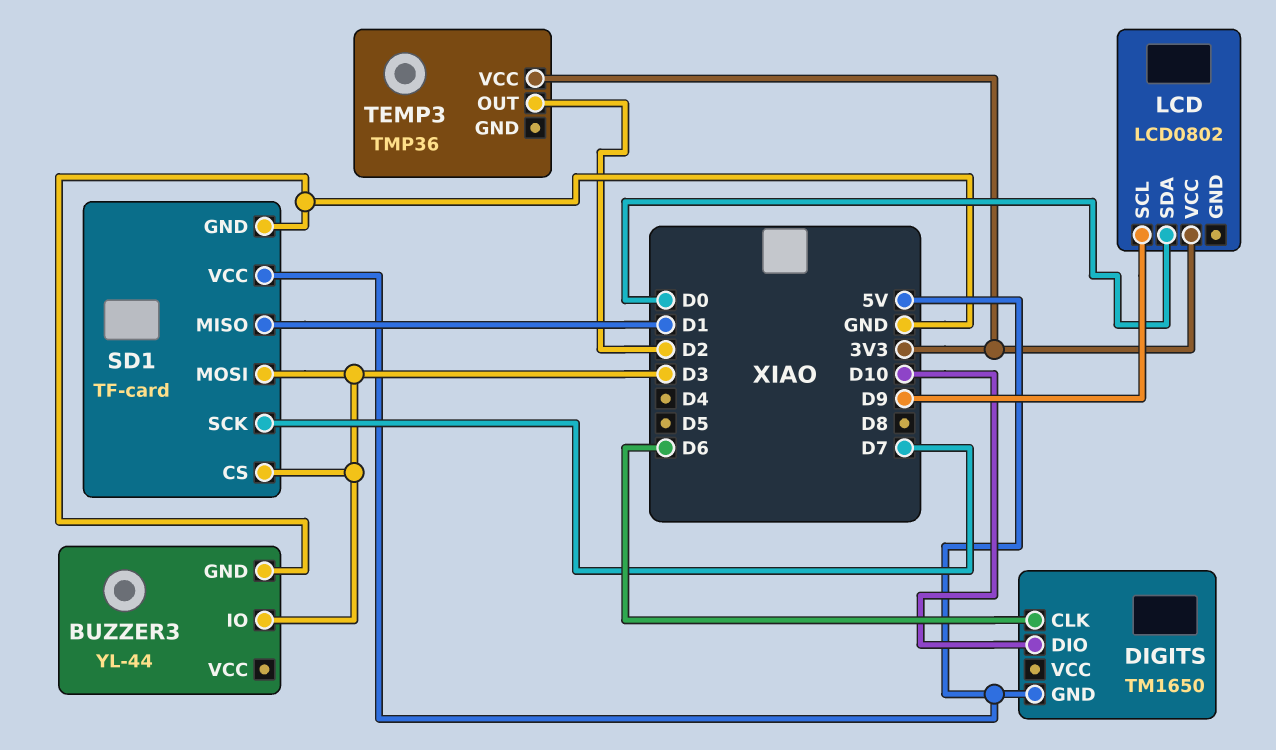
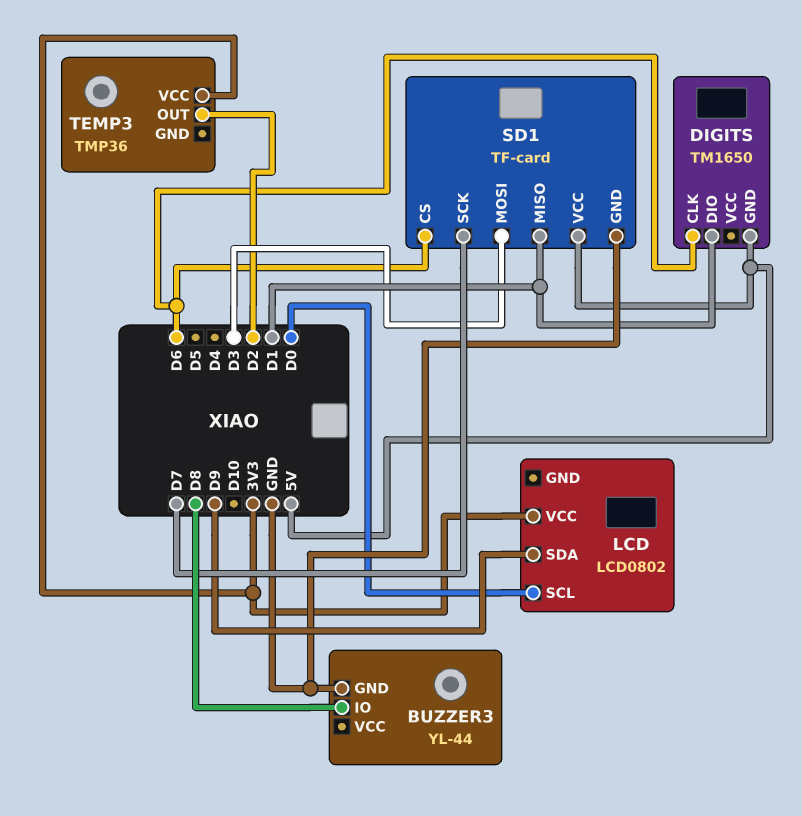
BUZZER3 pin IO: D3 -> D8
DIGITS pin DIO: D10 -> D1
LCD pin SCL: D9 -> D0
LCD pin SDA: D0 -> D9
SD1 pin CS: D3 -> D6

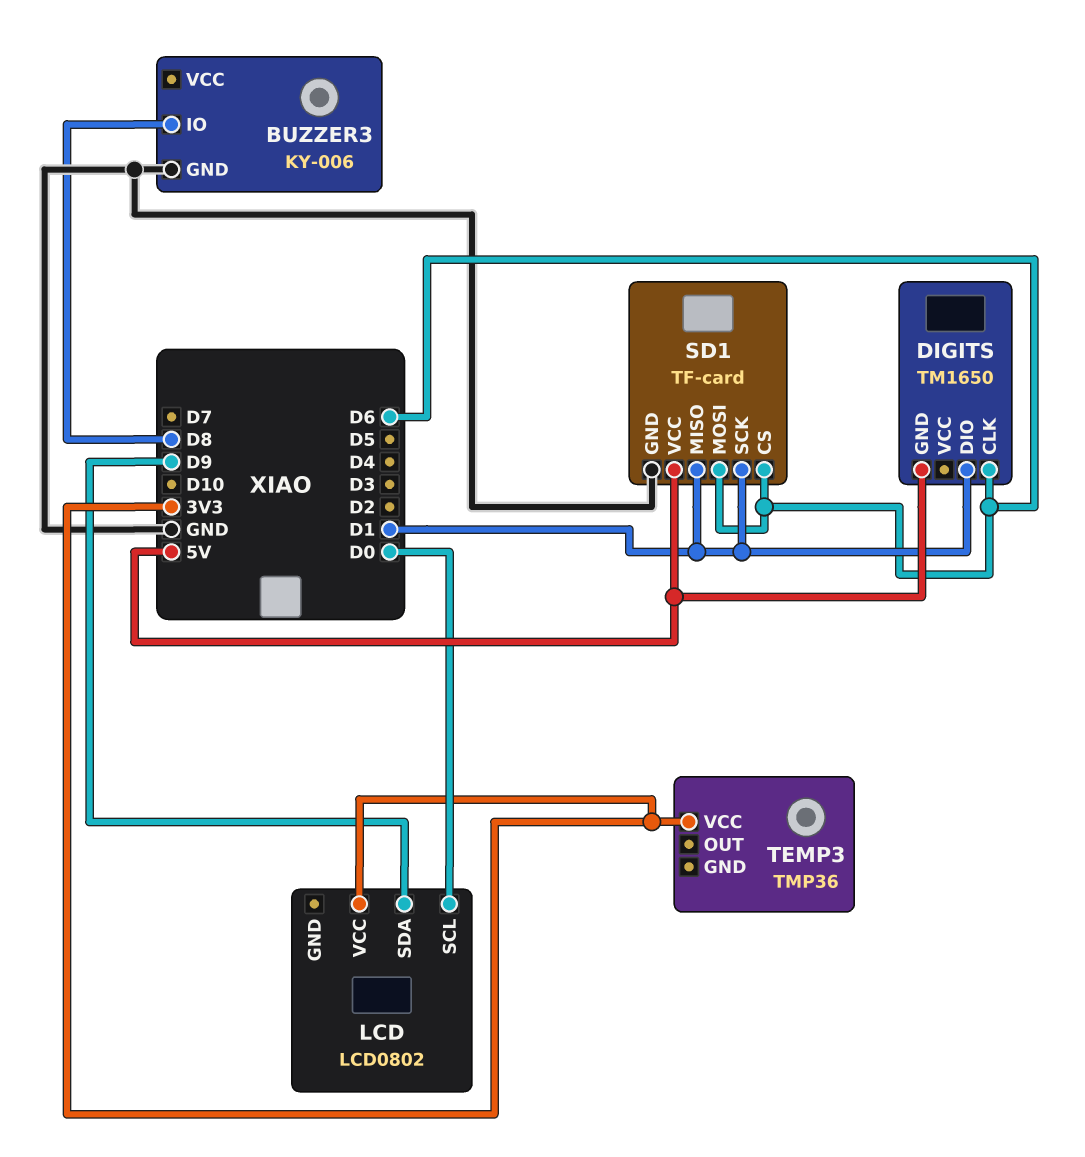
BUZZER3: YL-44 -> KY-006
SD1 pin MOSI: D3 -> D6
SD1 pin SCK: D7 -> D1
TEMP3 pin OUT: D2 -> none

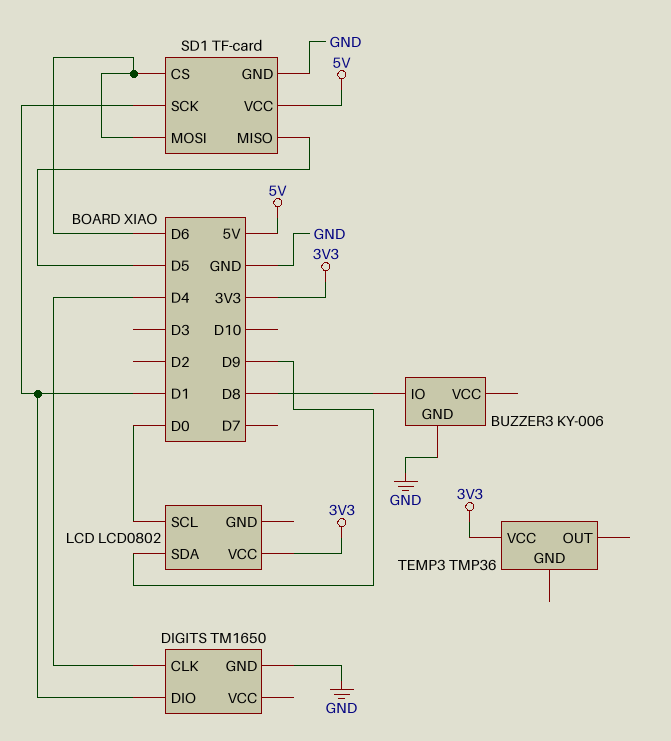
DIGITS pin CLK: D6 -> D4
DIGITS pin GND: 5V -> GND
SD1 pin MISO: D1 -> D5

